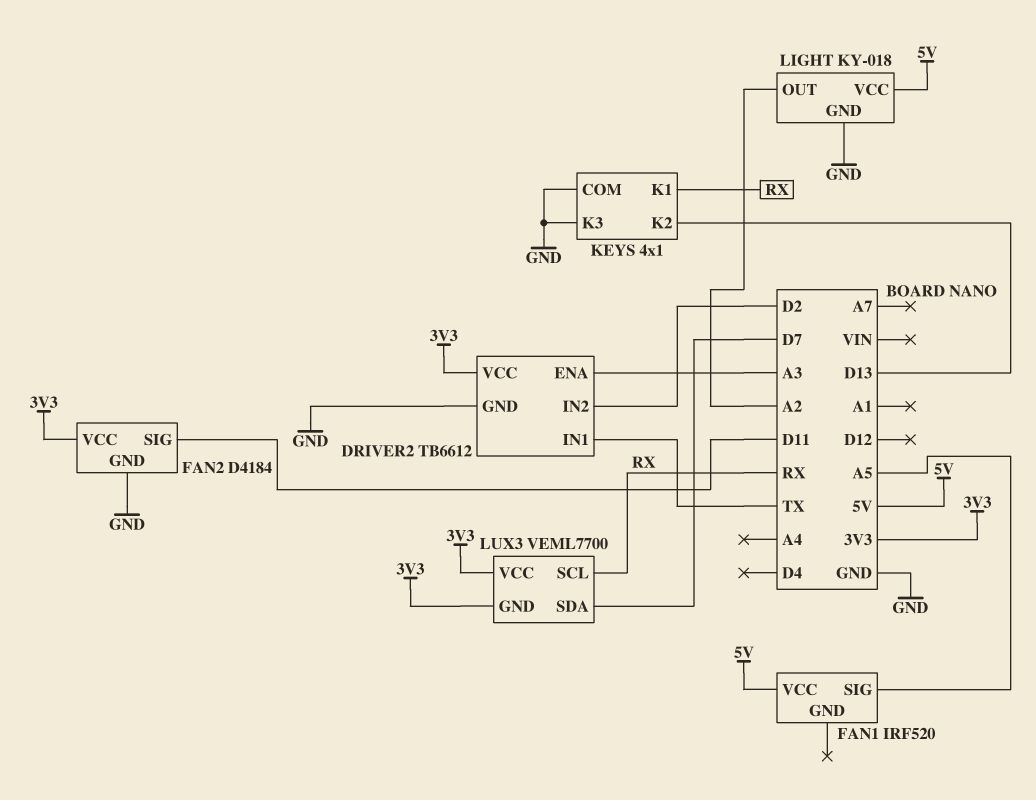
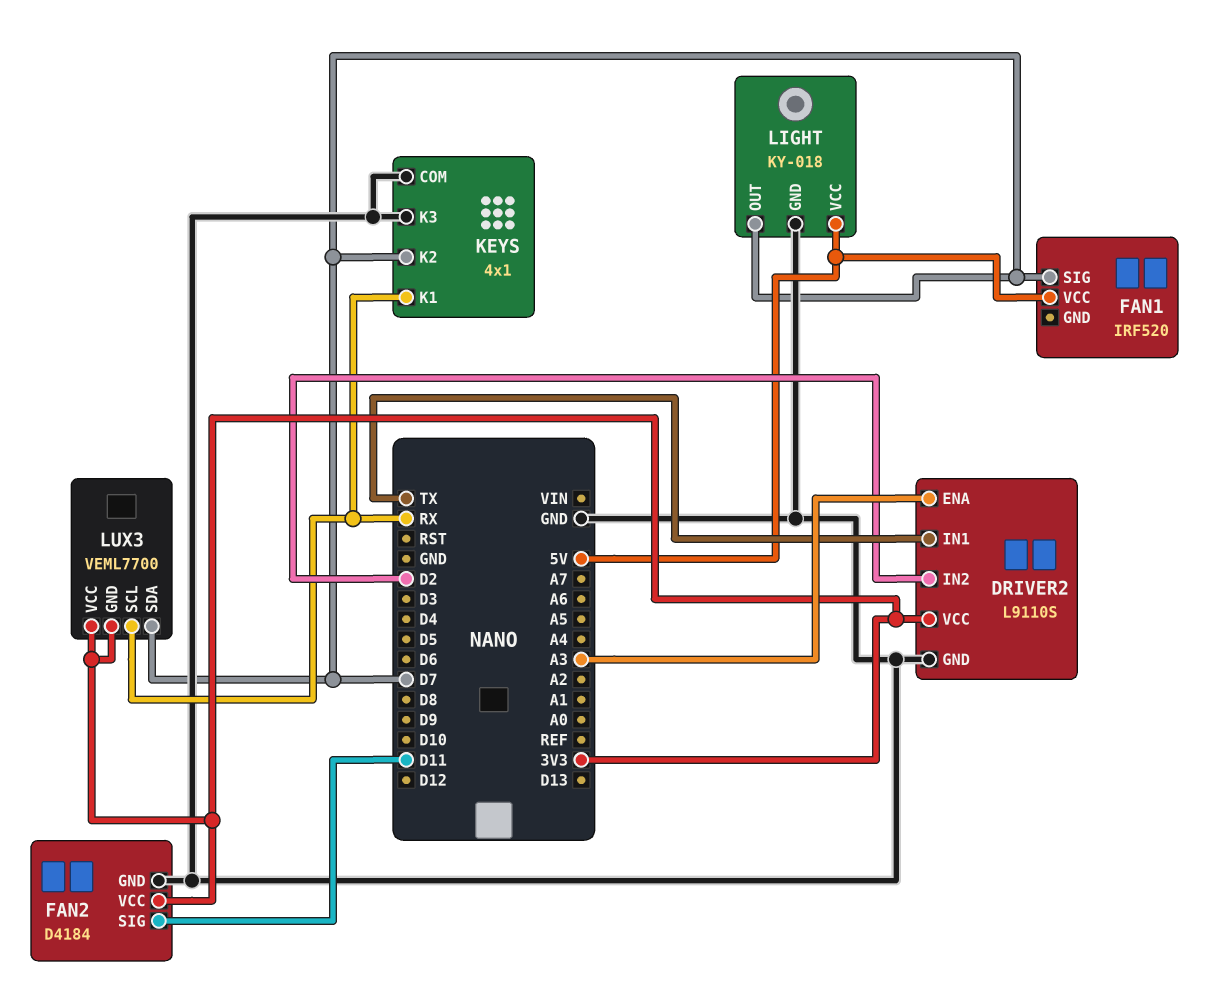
DRIVER2: TB6612 -> L9110S
FAN1 pin SIG: A5 -> D7
KEYS pin K2: D13 -> D7
LIGHT pin OUT: A2 -> D7

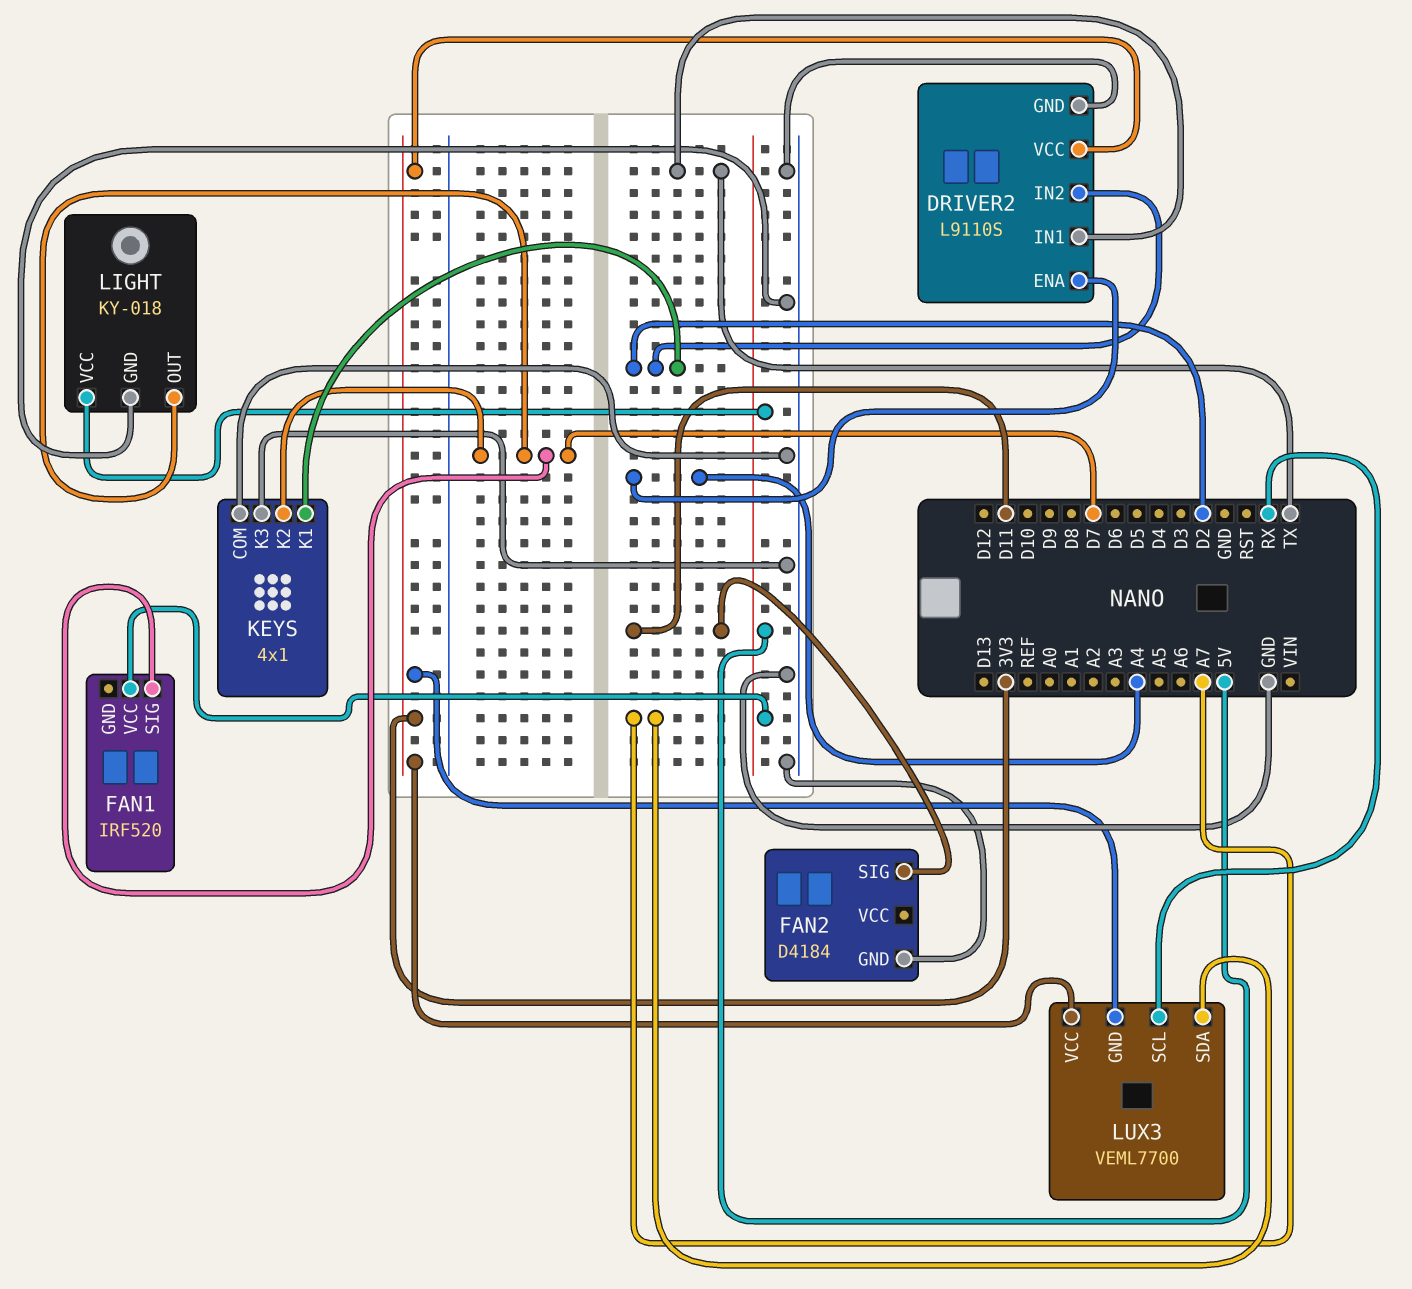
DRIVER2 pin ENA: A3 -> A4
FAN2 pin VCC: 3V3 -> none
KEYS pin K1: RX -> D2
LUX3 pin SDA: D7 -> A7

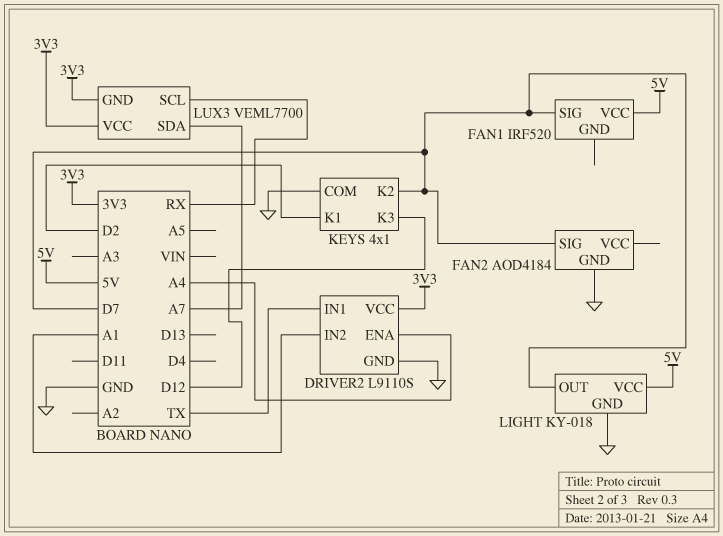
DRIVER2 pin IN2: D2 -> A1
FAN2: D4184 -> AOD4184
FAN2 pin SIG: D11 -> D7
KEYS pin K3: GND -> D12

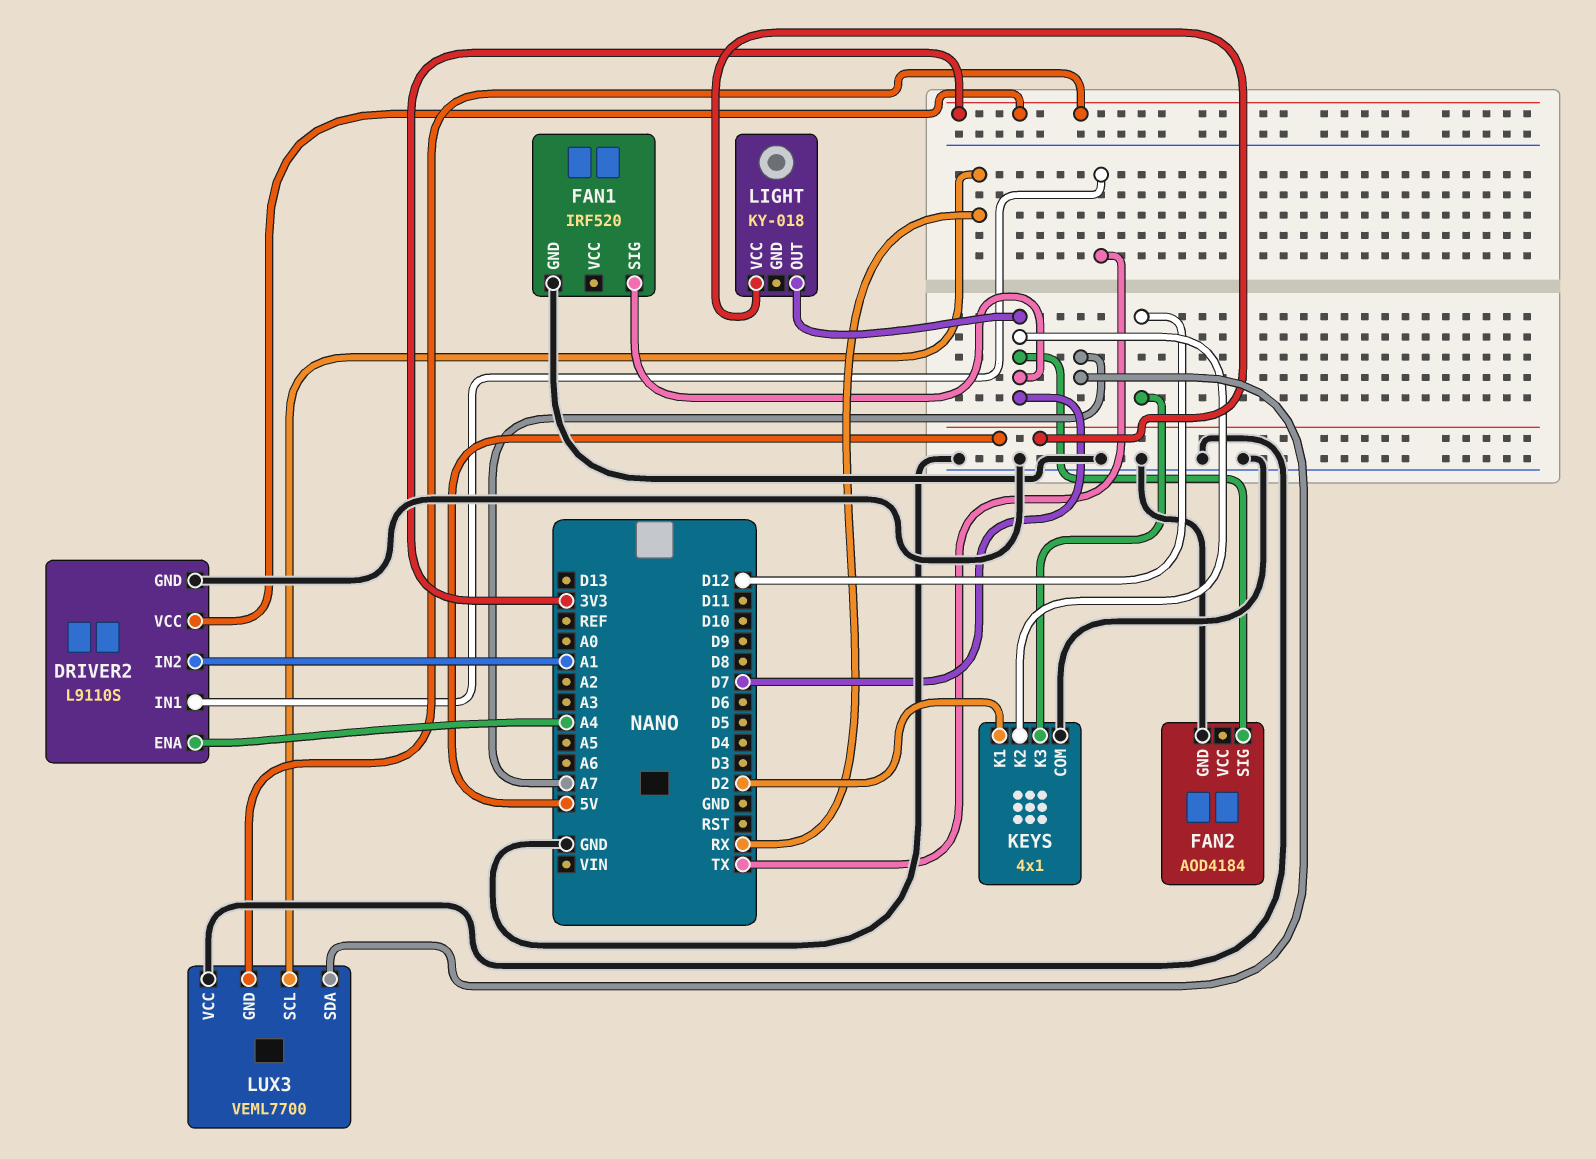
FAN1 pin GND: none -> GND
FAN1 pin VCC: 5V -> none
LIGHT pin GND: GND -> none
LUX3 pin VCC: 3V3 -> GND

